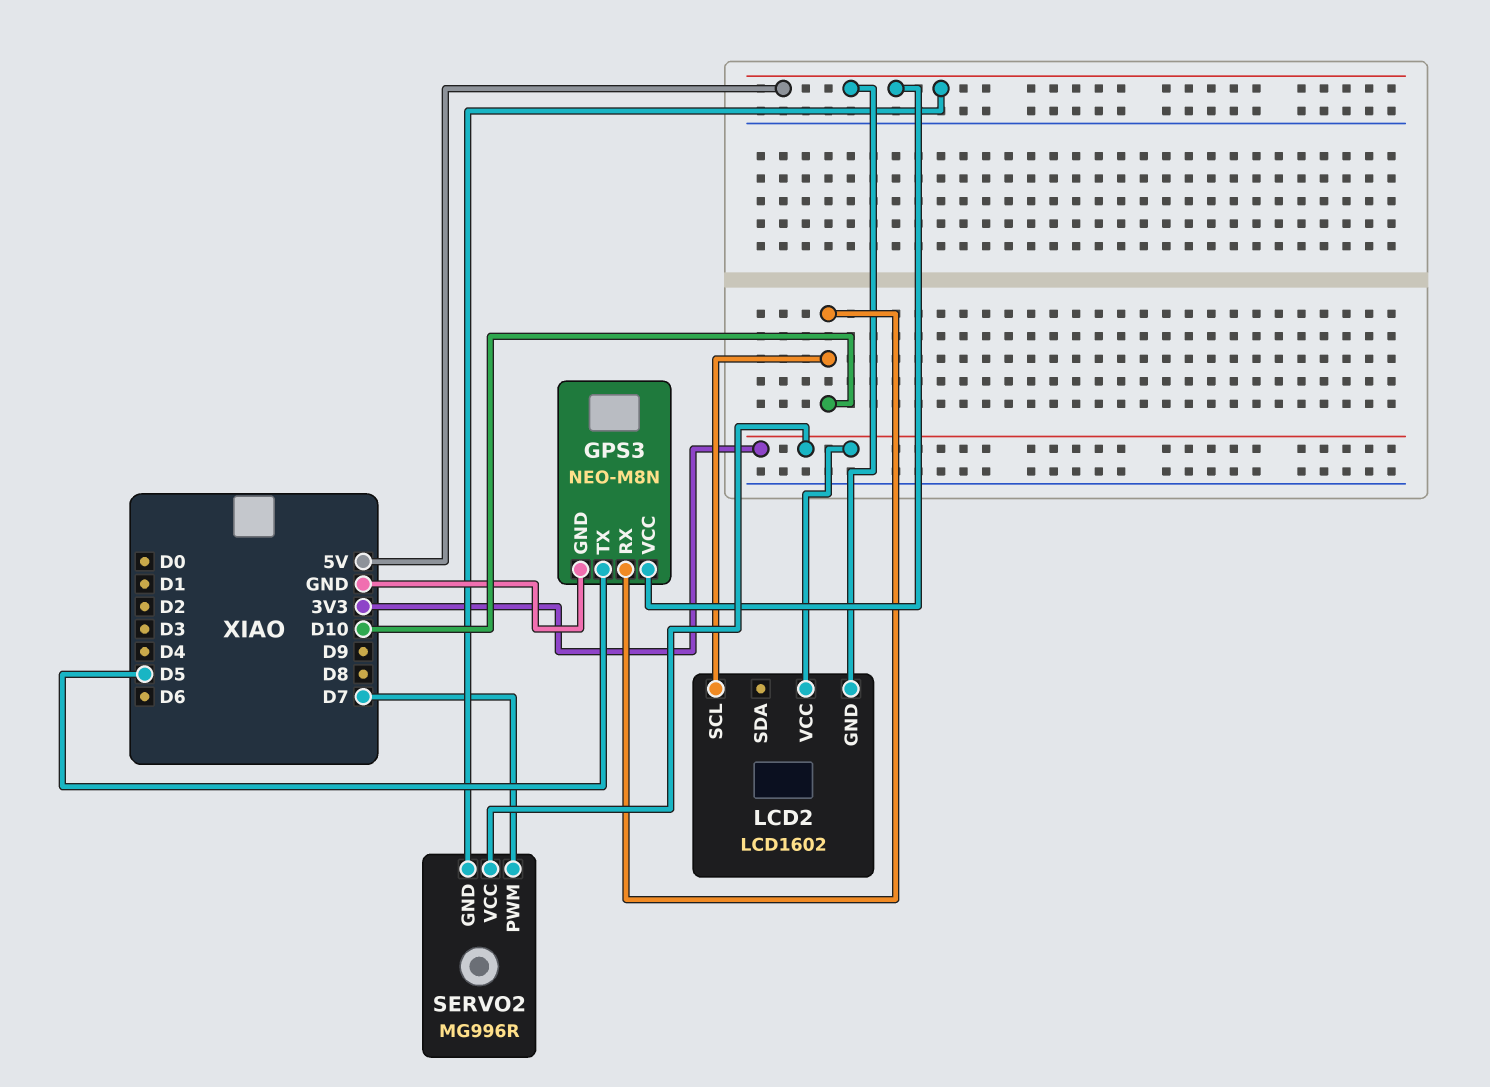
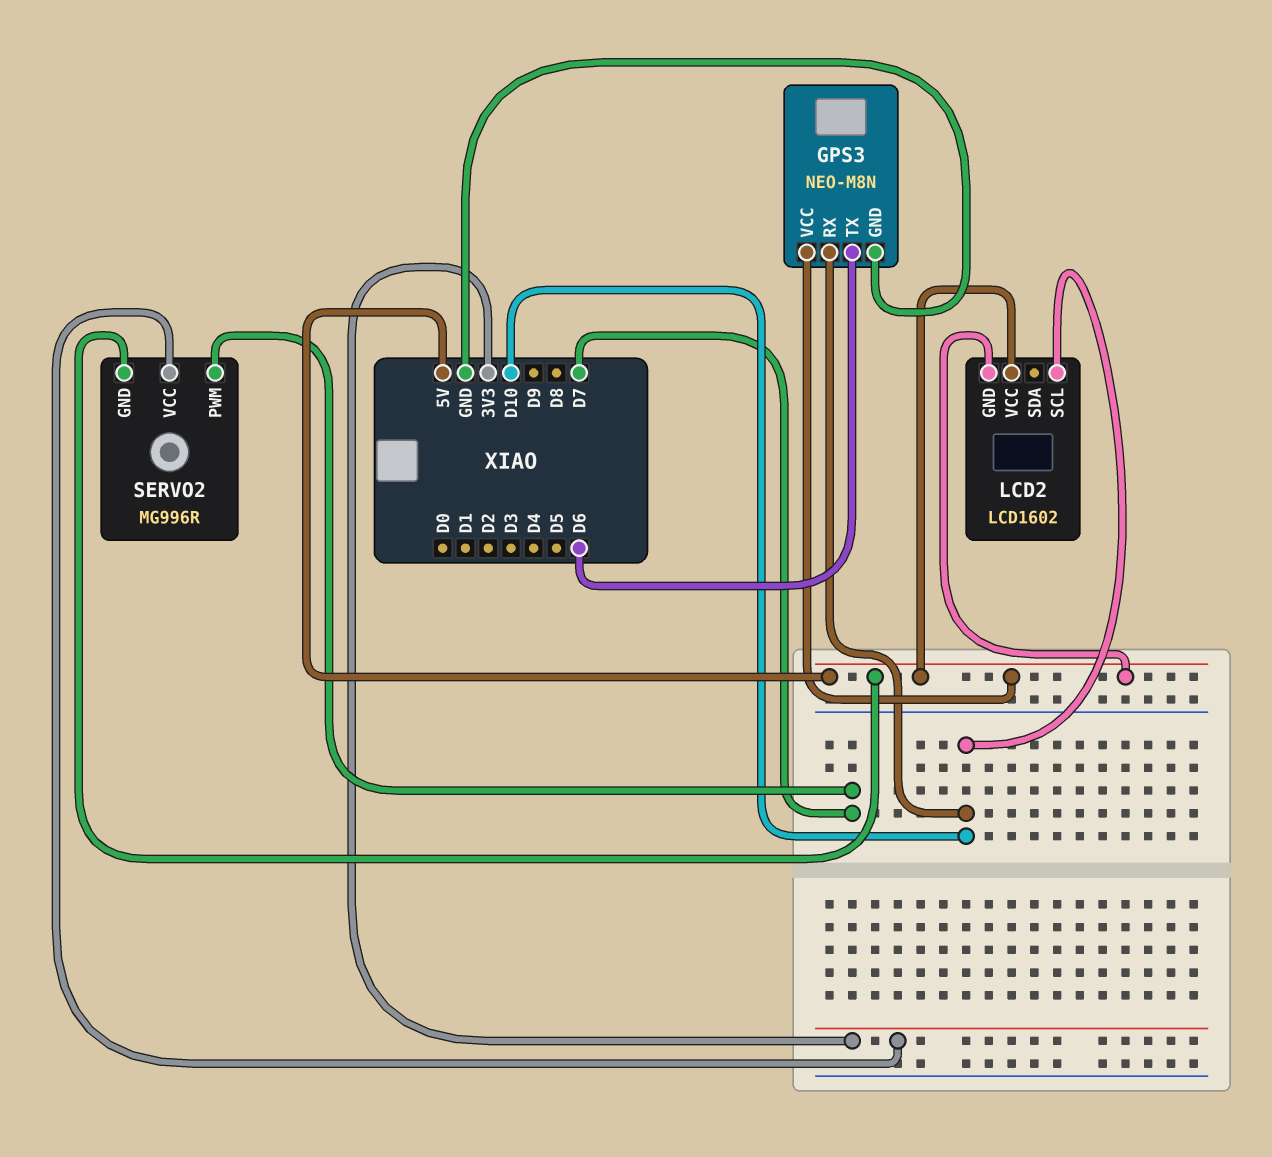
GPS3 pin TX: D5 -> D6
LCD2 pin VCC: 3V3 -> 5V

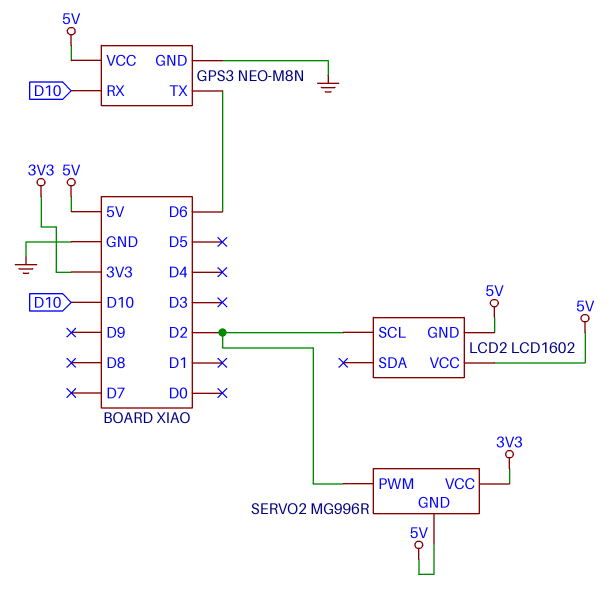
LCD2 pin SCL: D10 -> D2
SERVO2 pin PWM: D7 -> D2

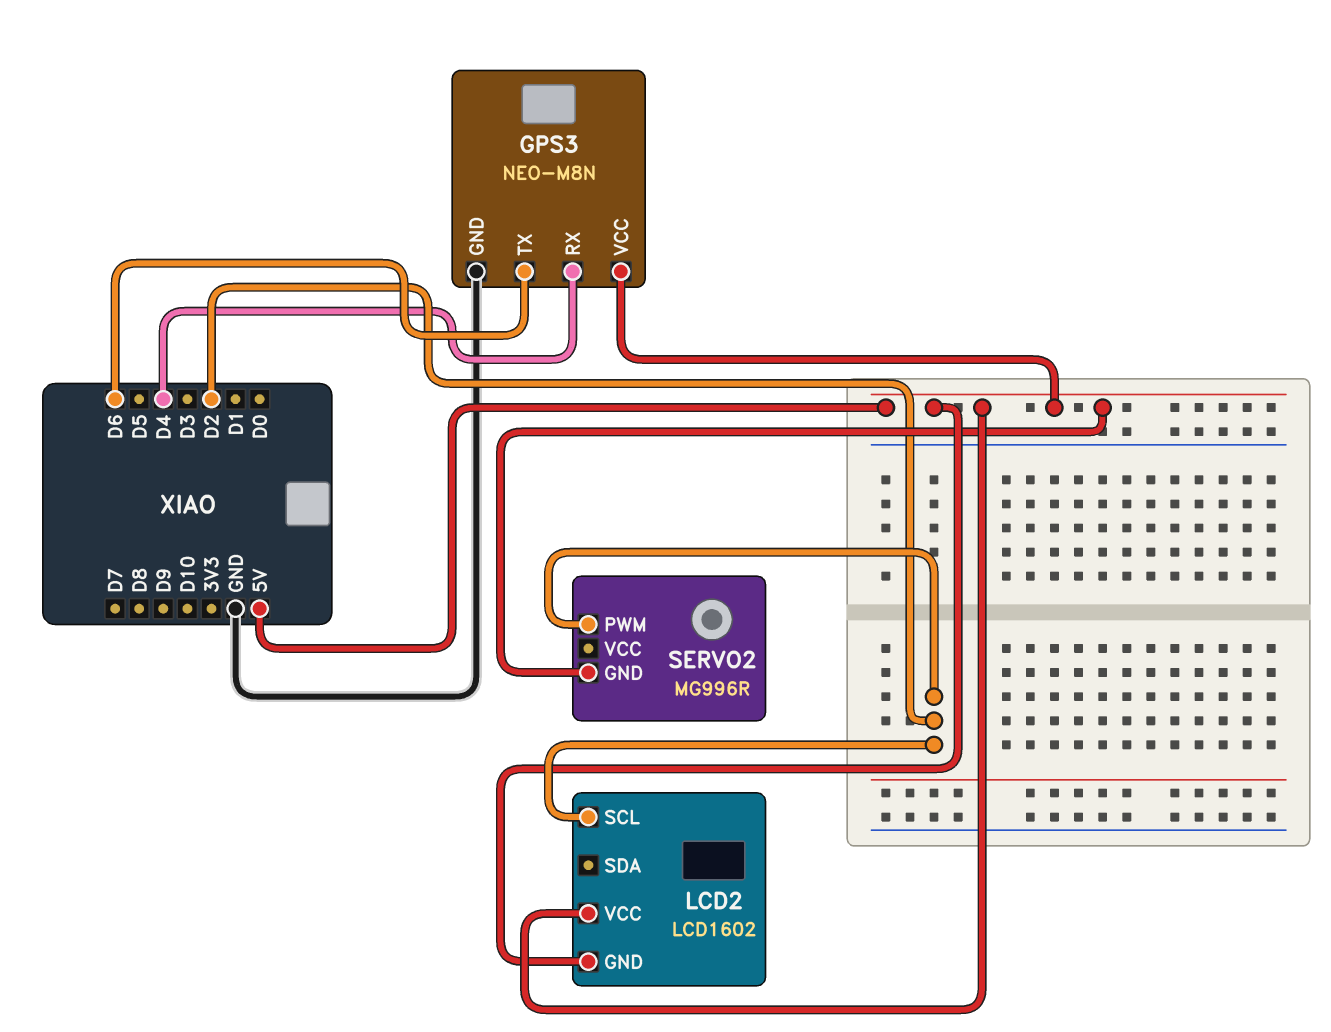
GPS3 pin RX: D10 -> D4
SERVO2 pin VCC: 3V3 -> none

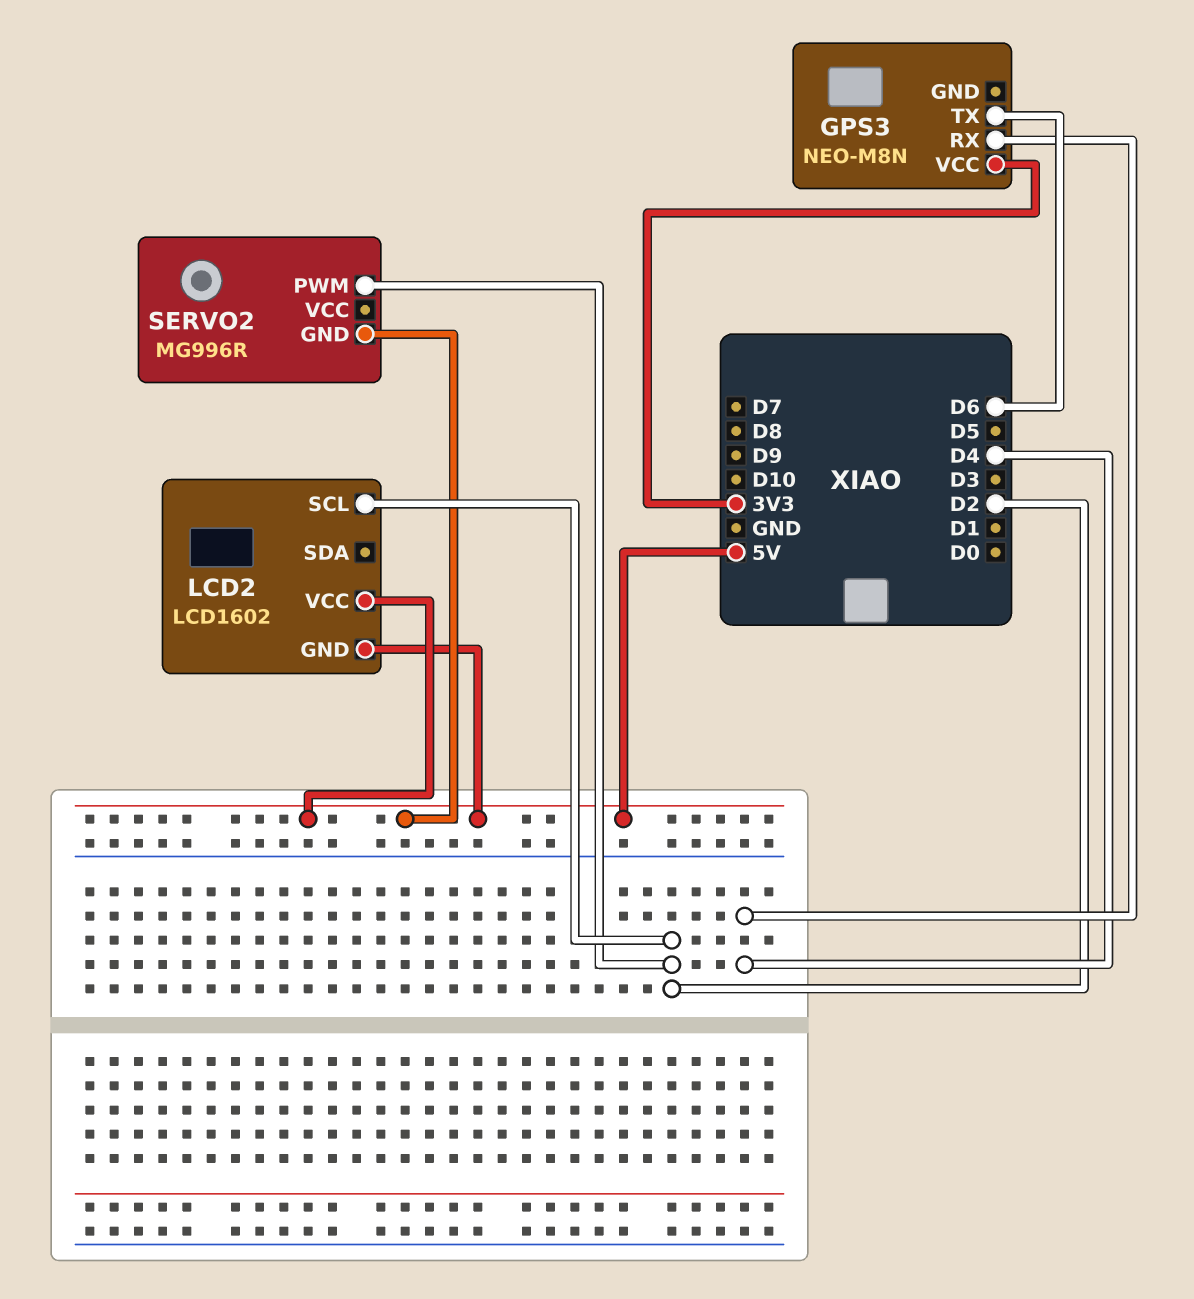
GPS3 pin GND: GND -> none
GPS3 pin VCC: 5V -> 3V3

